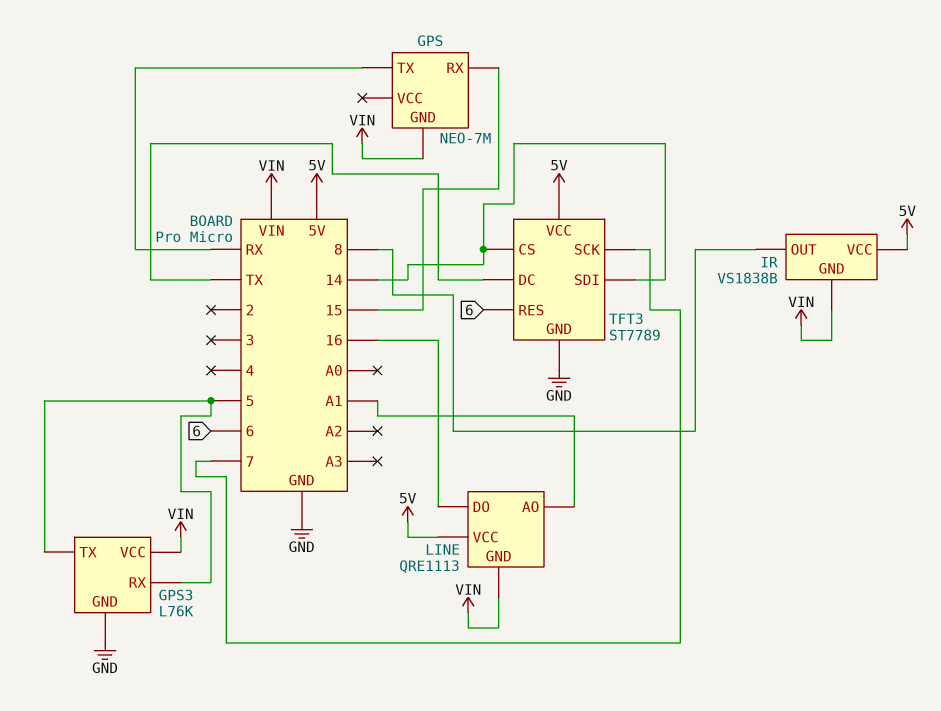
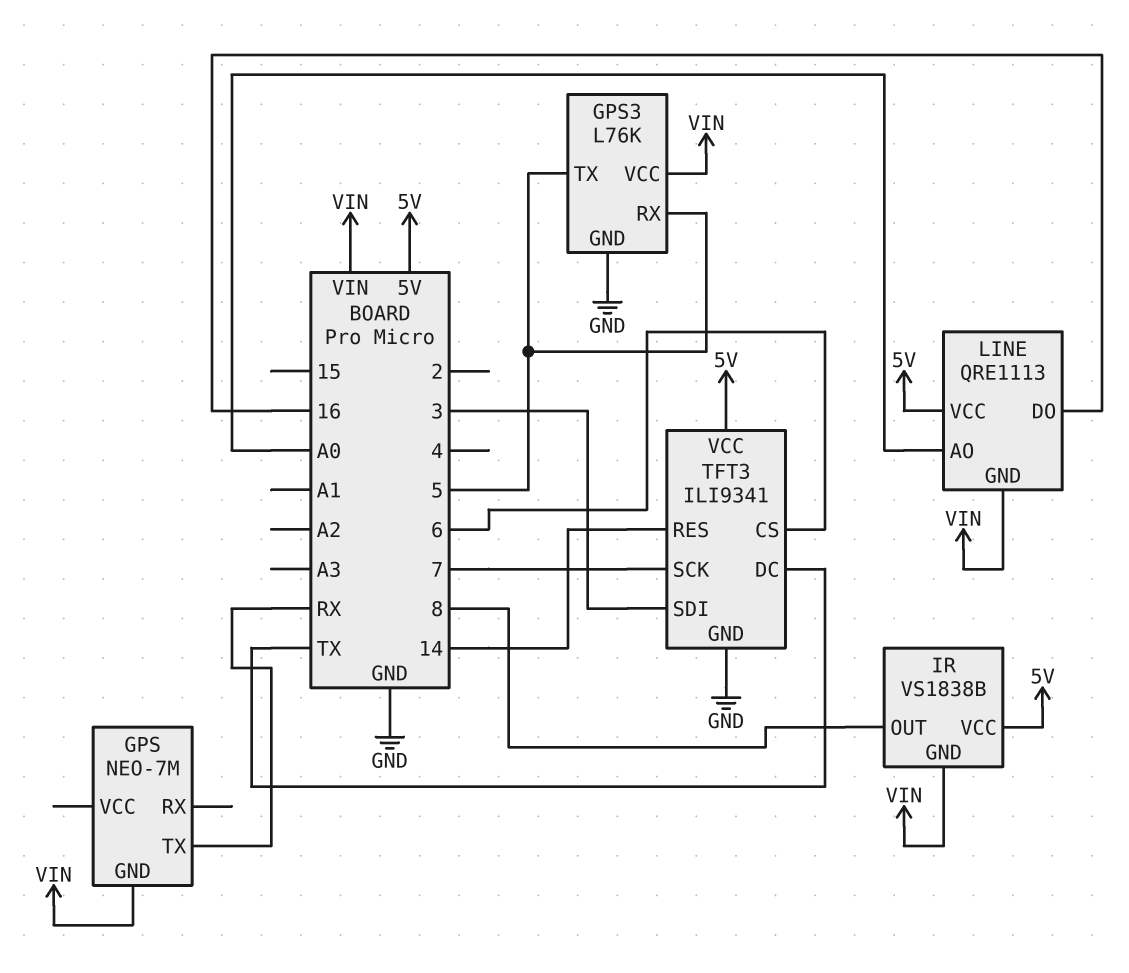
GPS pin RX: 15 -> none
LINE pin AO: A1 -> A0
TFT3: ST7789 -> ILI9341
TFT3 pin CS: 14 -> 6
TFT3 pin RES: 6 -> 14
TFT3 pin SDI: 14 -> 3

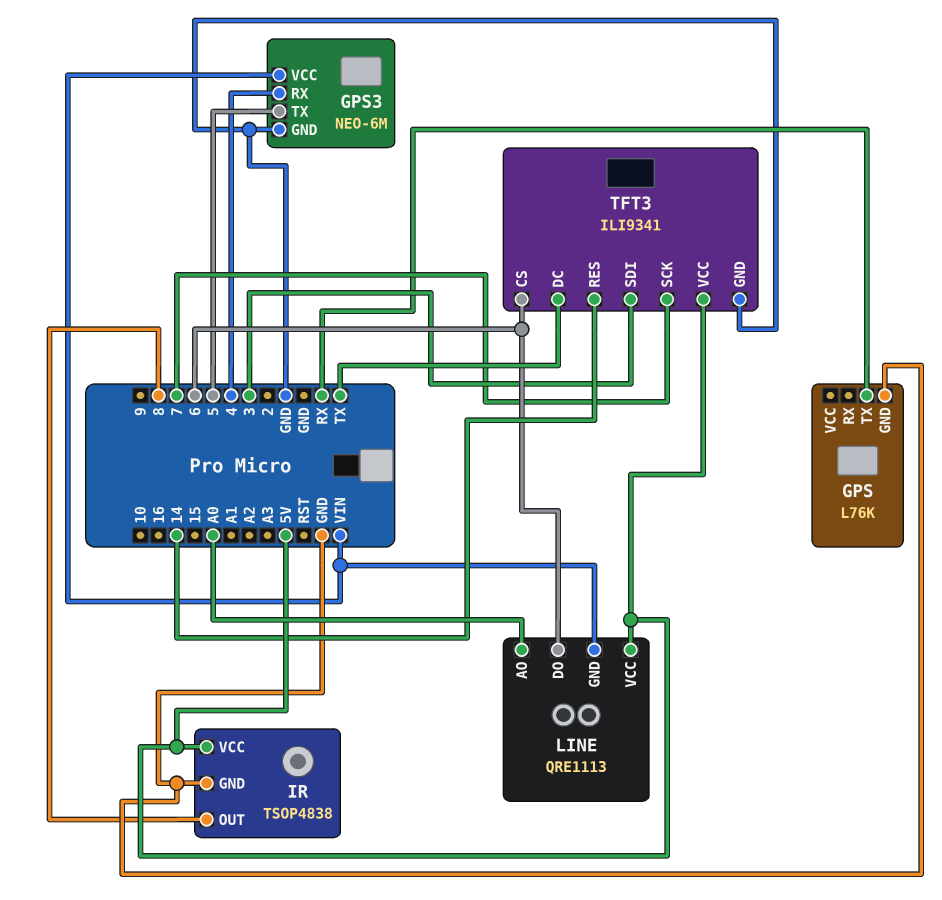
GPS: NEO-7M -> L76K
GPS pin GND: VIN -> GND
GPS3: L76K -> NEO-6M
GPS3 pin RX: 5 -> 4
IR: VS1838B -> TSOP4838
IR pin GND: VIN -> GND
LINE pin DO: 16 -> 6

